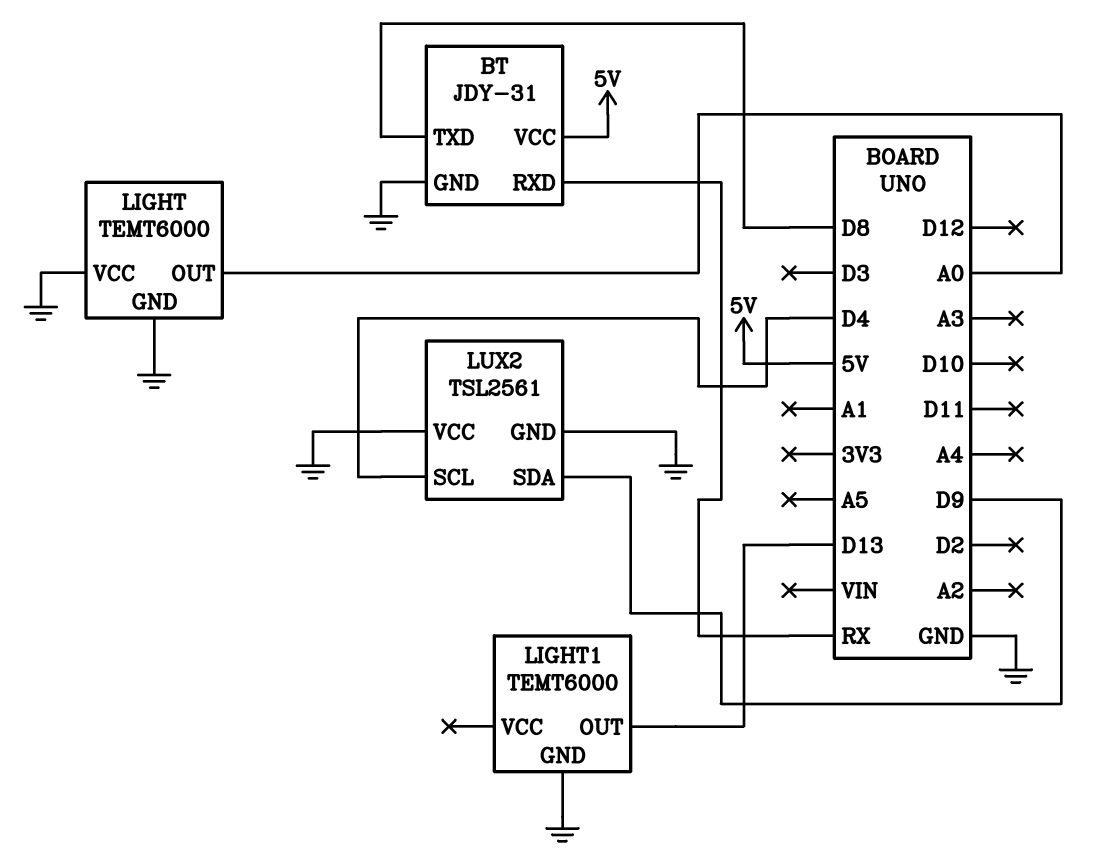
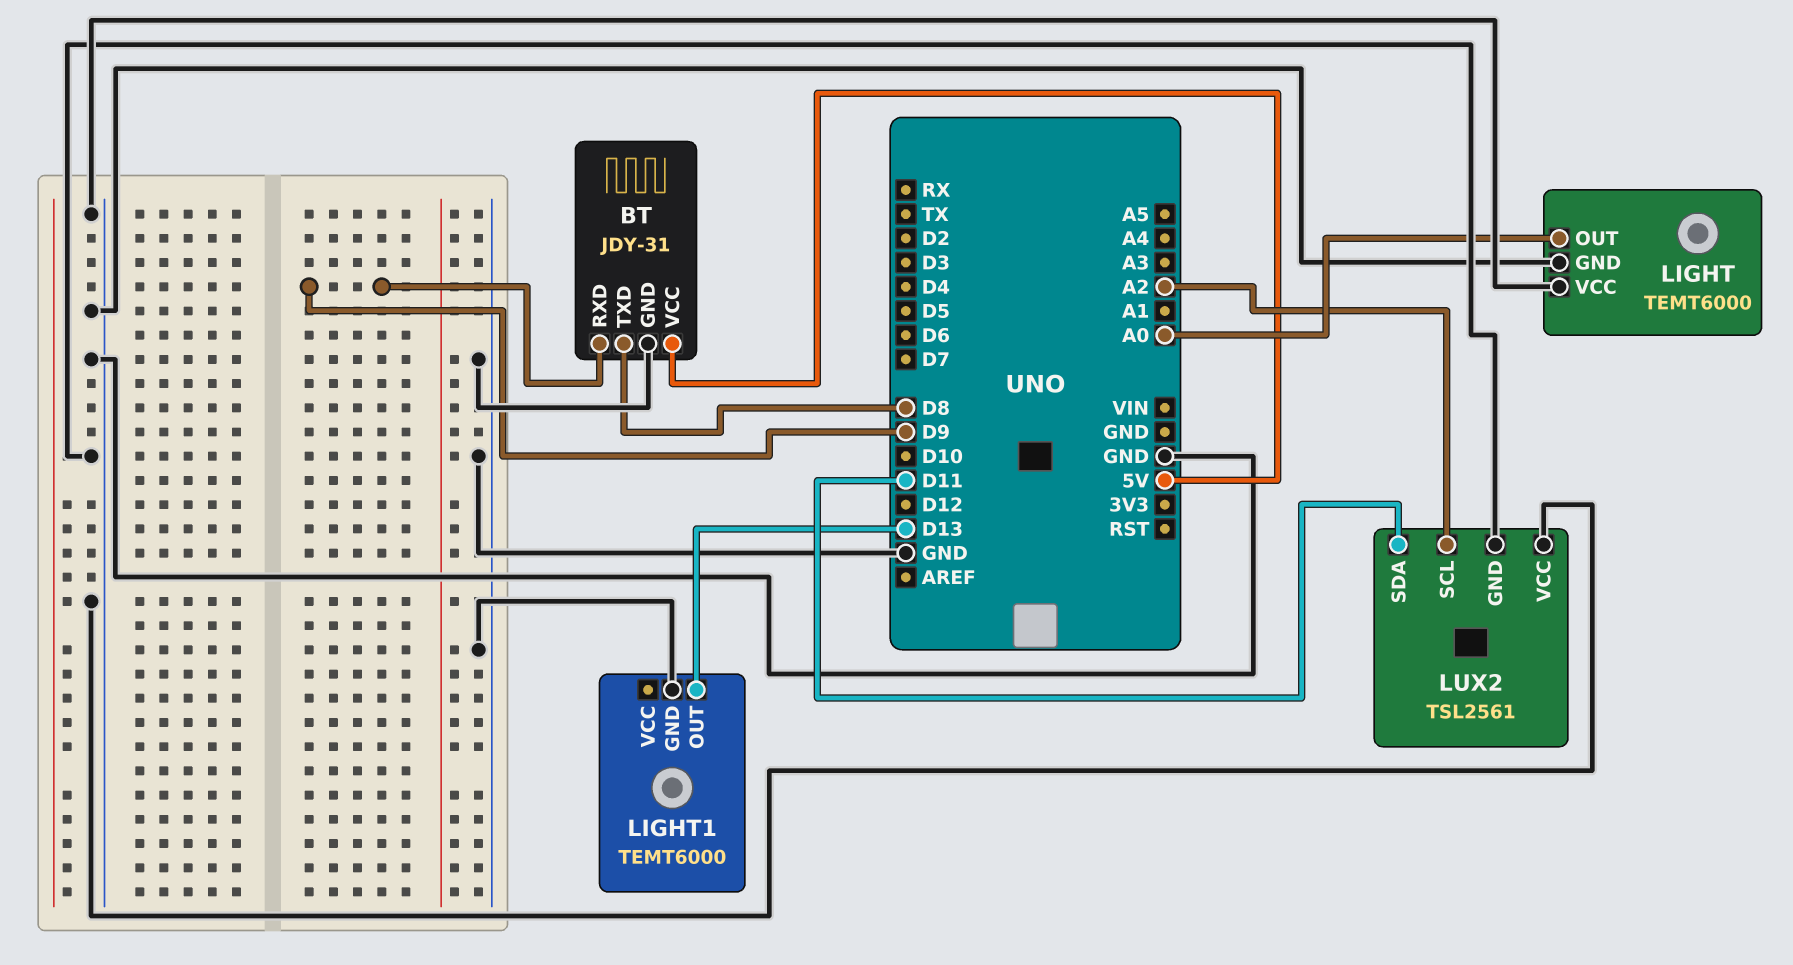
BT pin RXD: RX -> D9
LUX2 pin SCL: D4 -> A2
LUX2 pin SDA: D9 -> D11

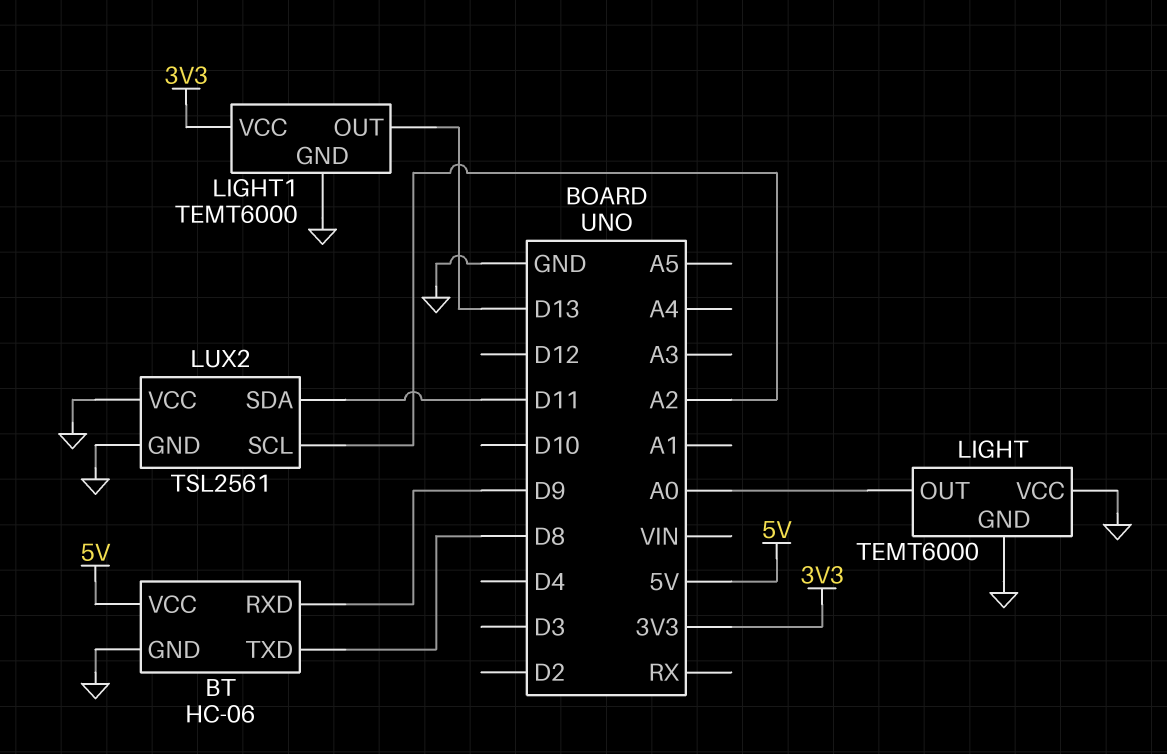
BT: JDY-31 -> HC-06
LIGHT1 pin VCC: none -> 3V3

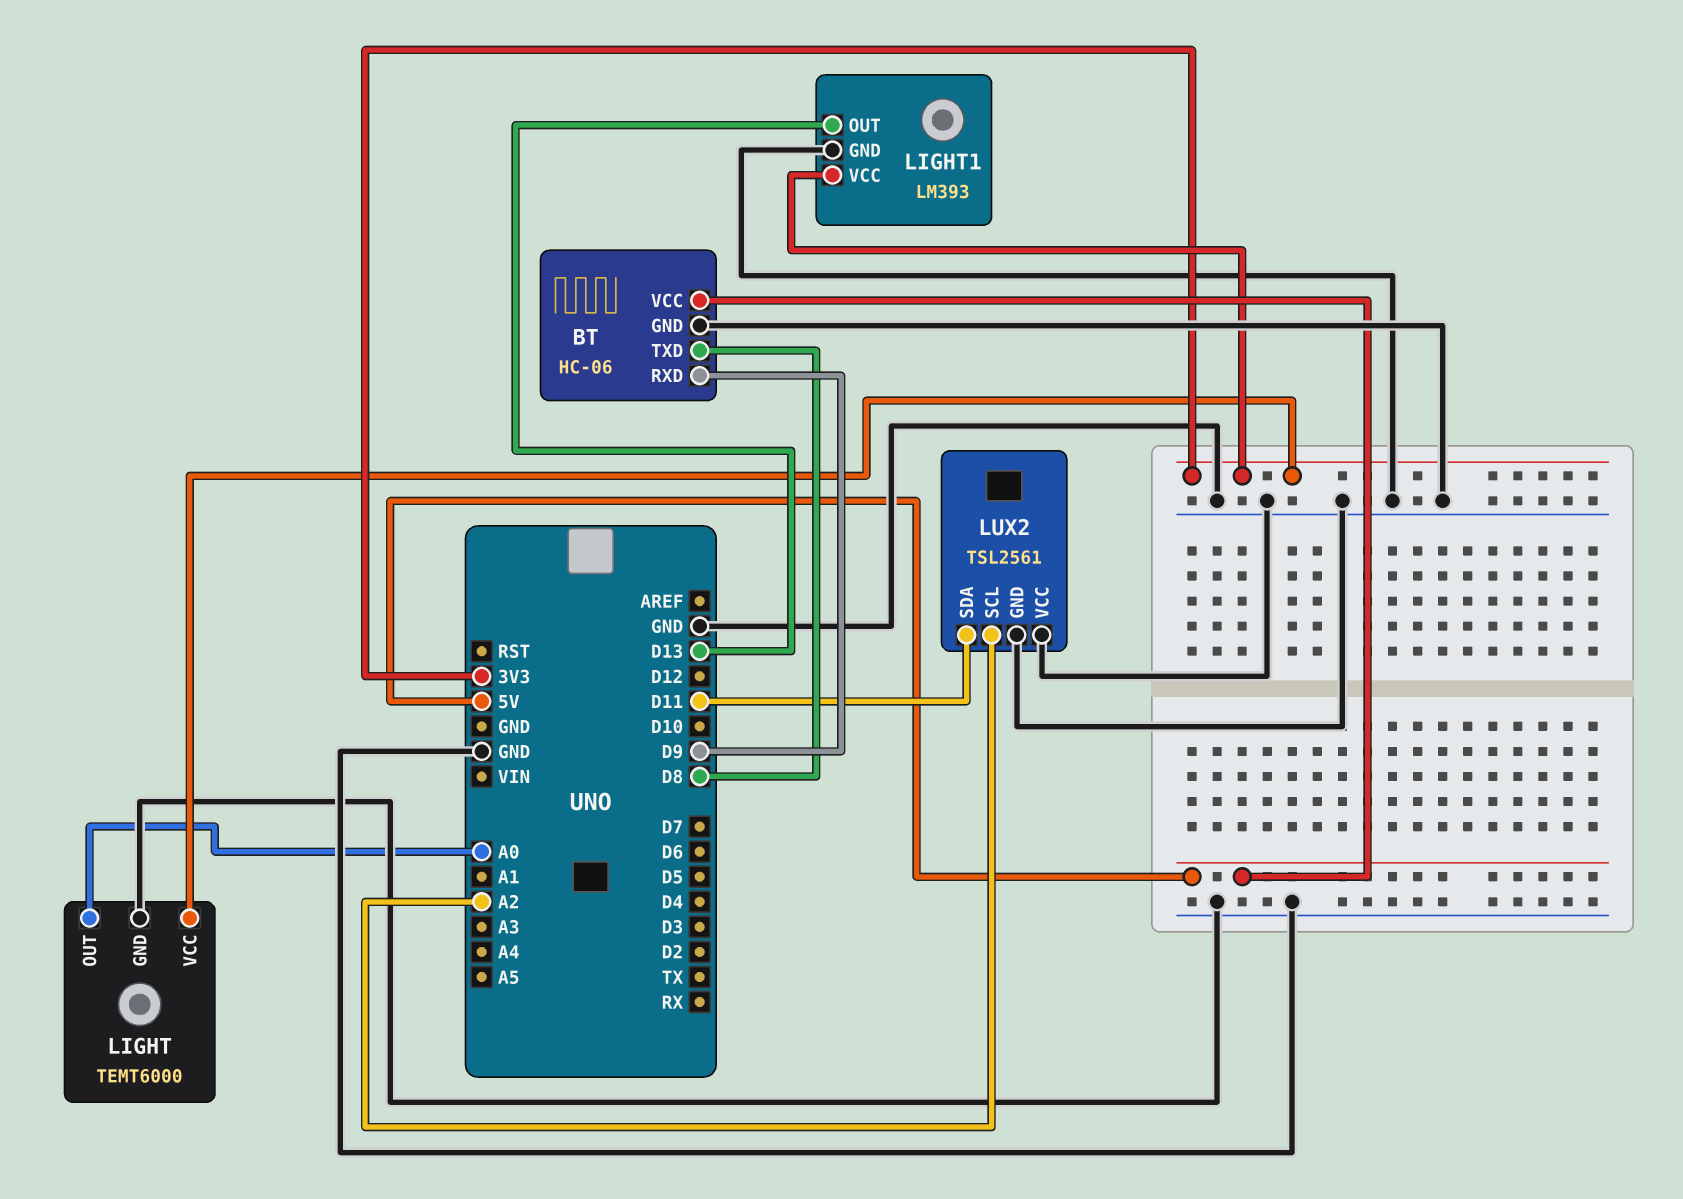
LIGHT pin VCC: GND -> 3V3
LIGHT1: TEMT6000 -> LM393

